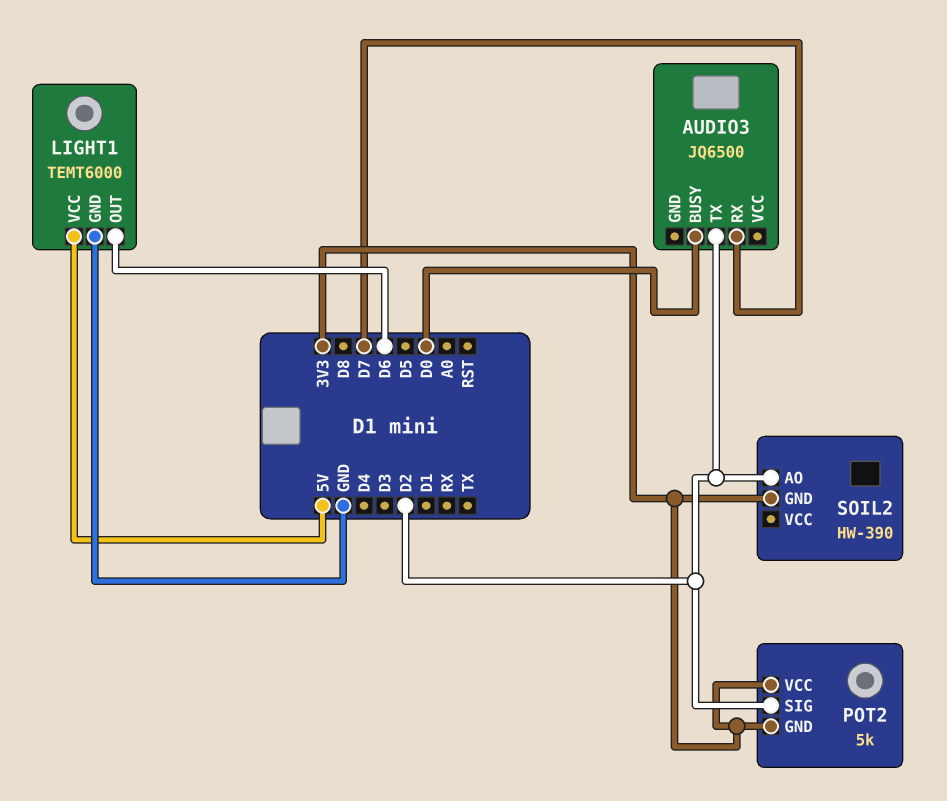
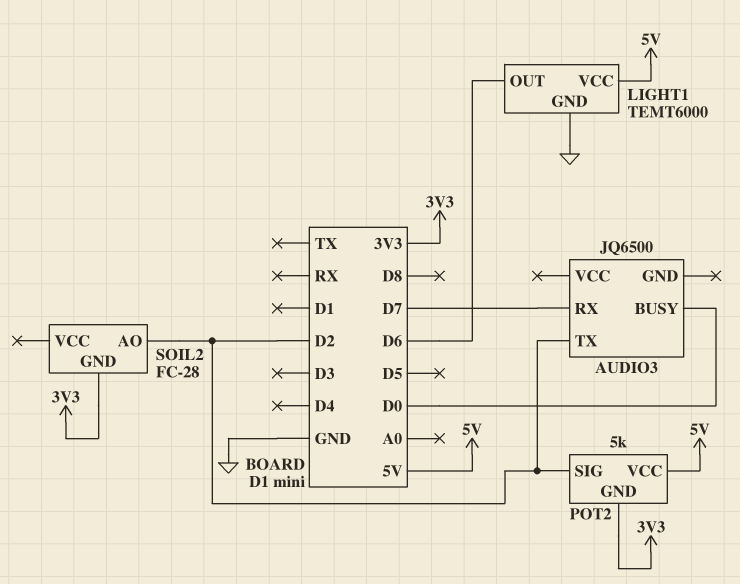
POT2 pin VCC: 3V3 -> 5V
SOIL2: HW-390 -> FC-28

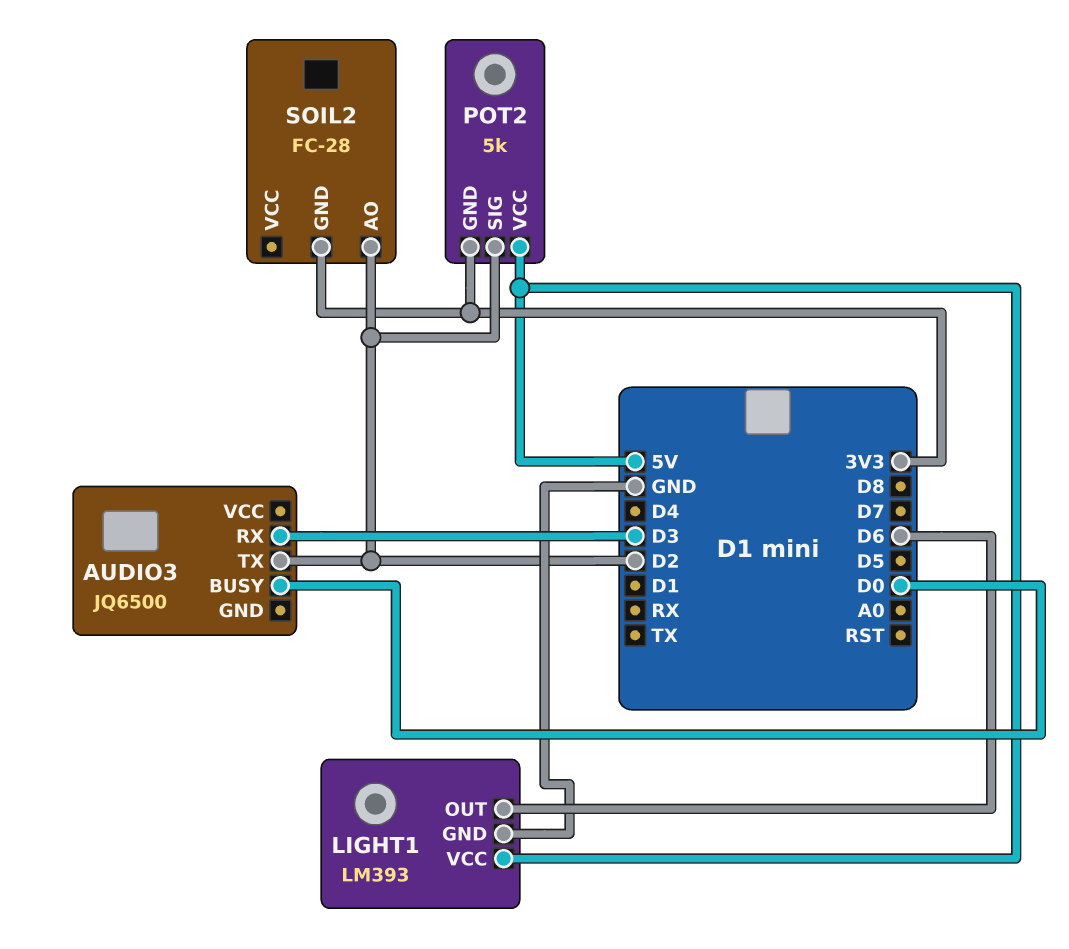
AUDIO3 pin RX: D7 -> D3
LIGHT1: TEMT6000 -> LM393

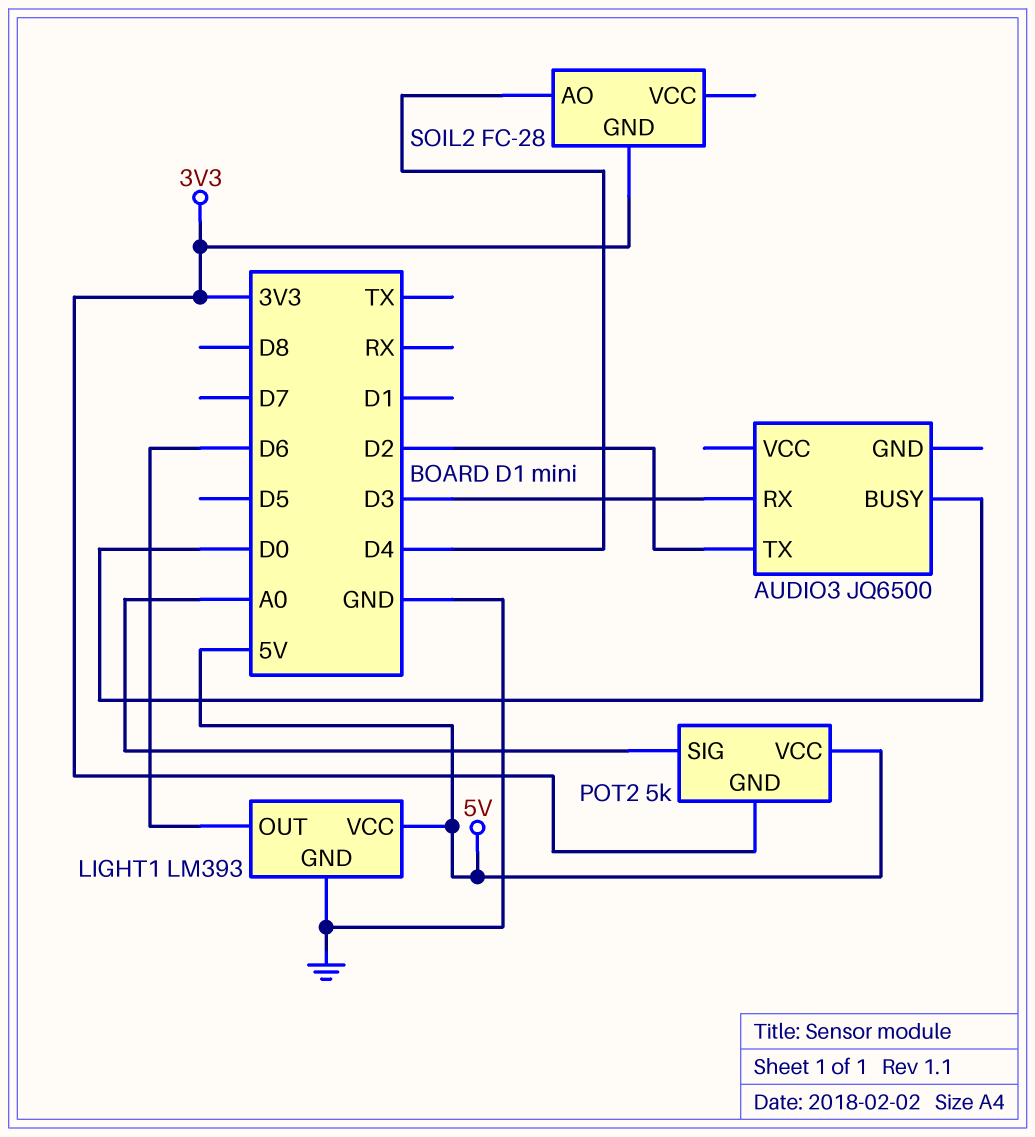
POT2 pin SIG: D2 -> A0
SOIL2 pin AO: D2 -> D4

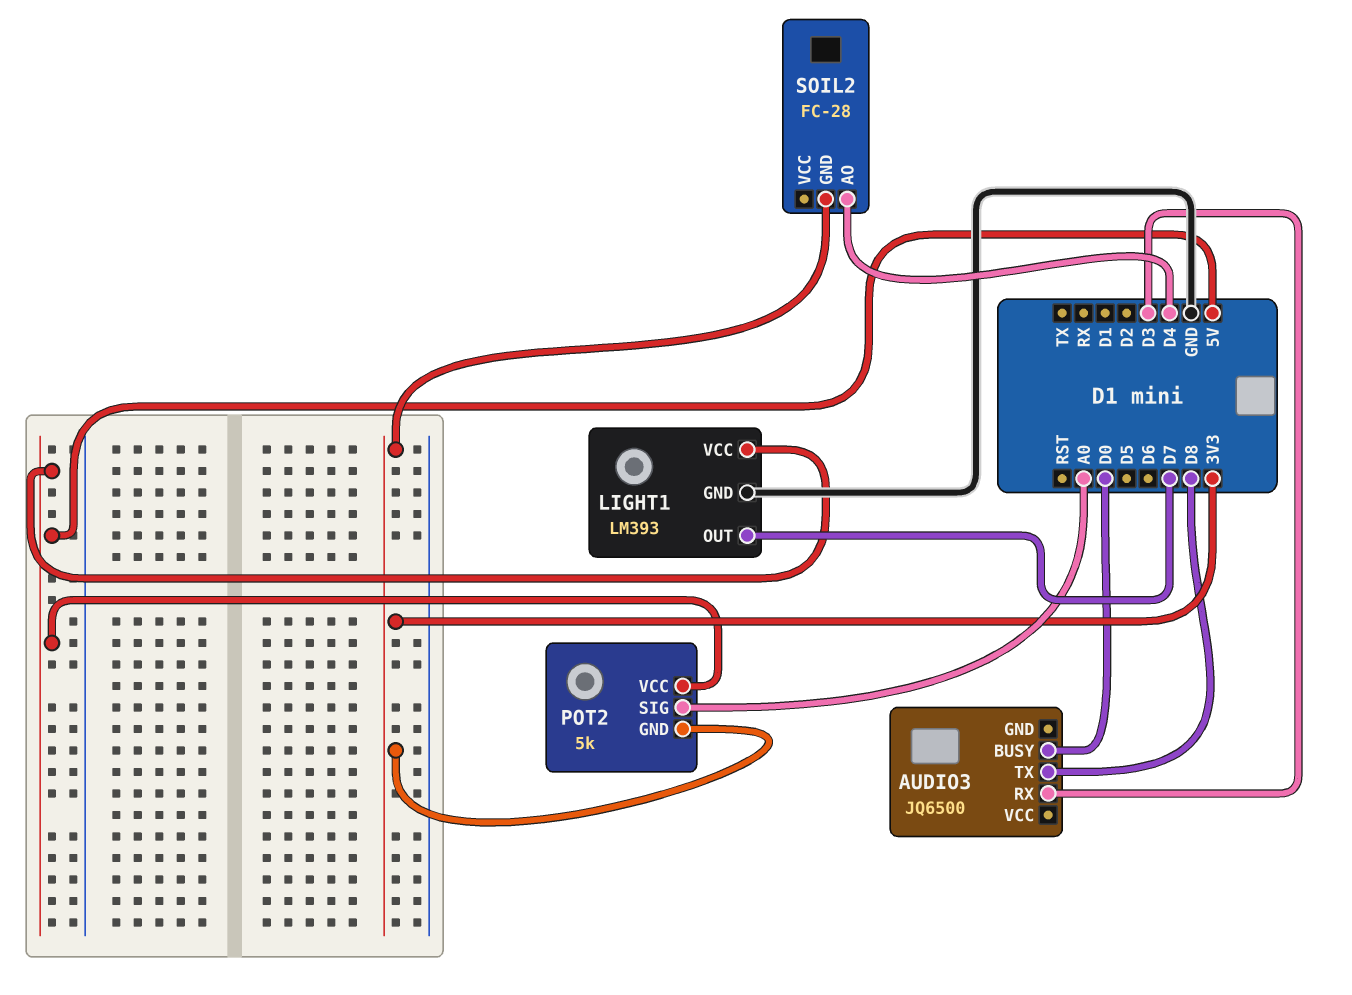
AUDIO3 pin TX: D2 -> D8
LIGHT1 pin OUT: D6 -> D7

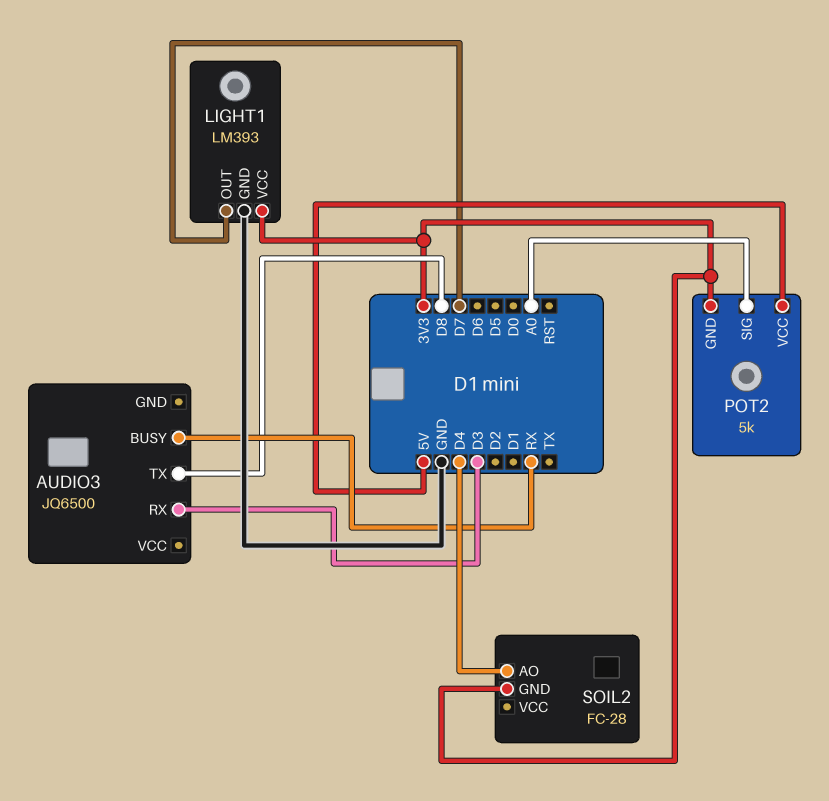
AUDIO3 pin BUSY: D0 -> RX
LIGHT1 pin VCC: 5V -> 3V3

